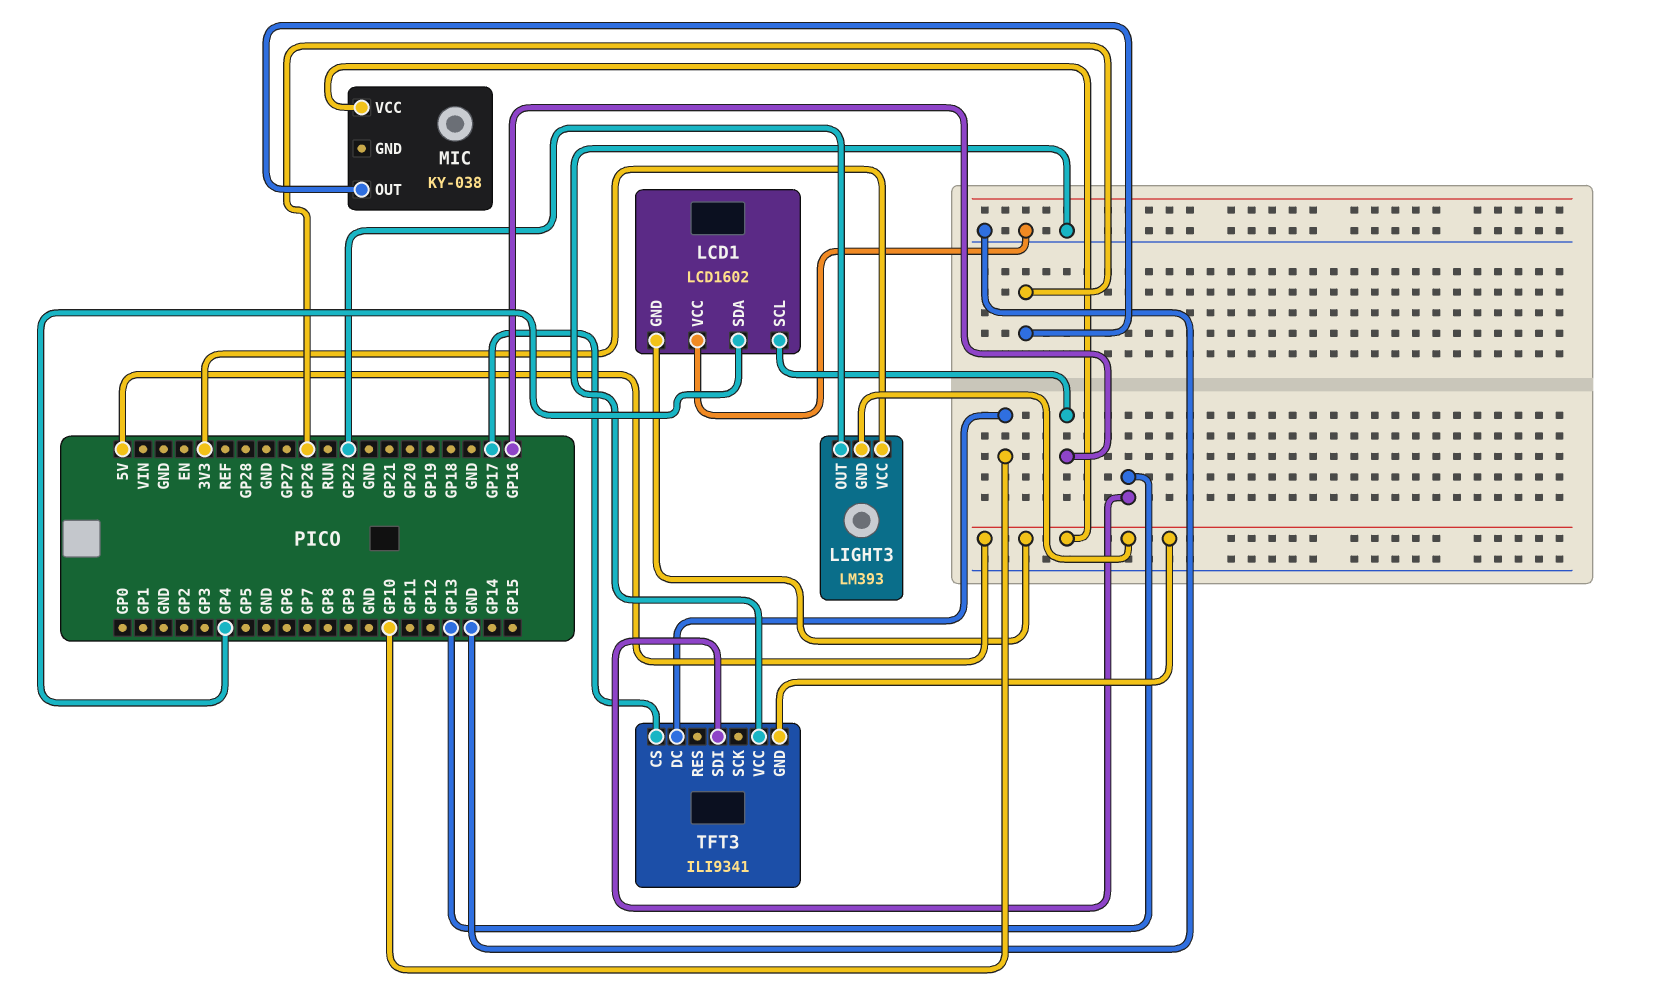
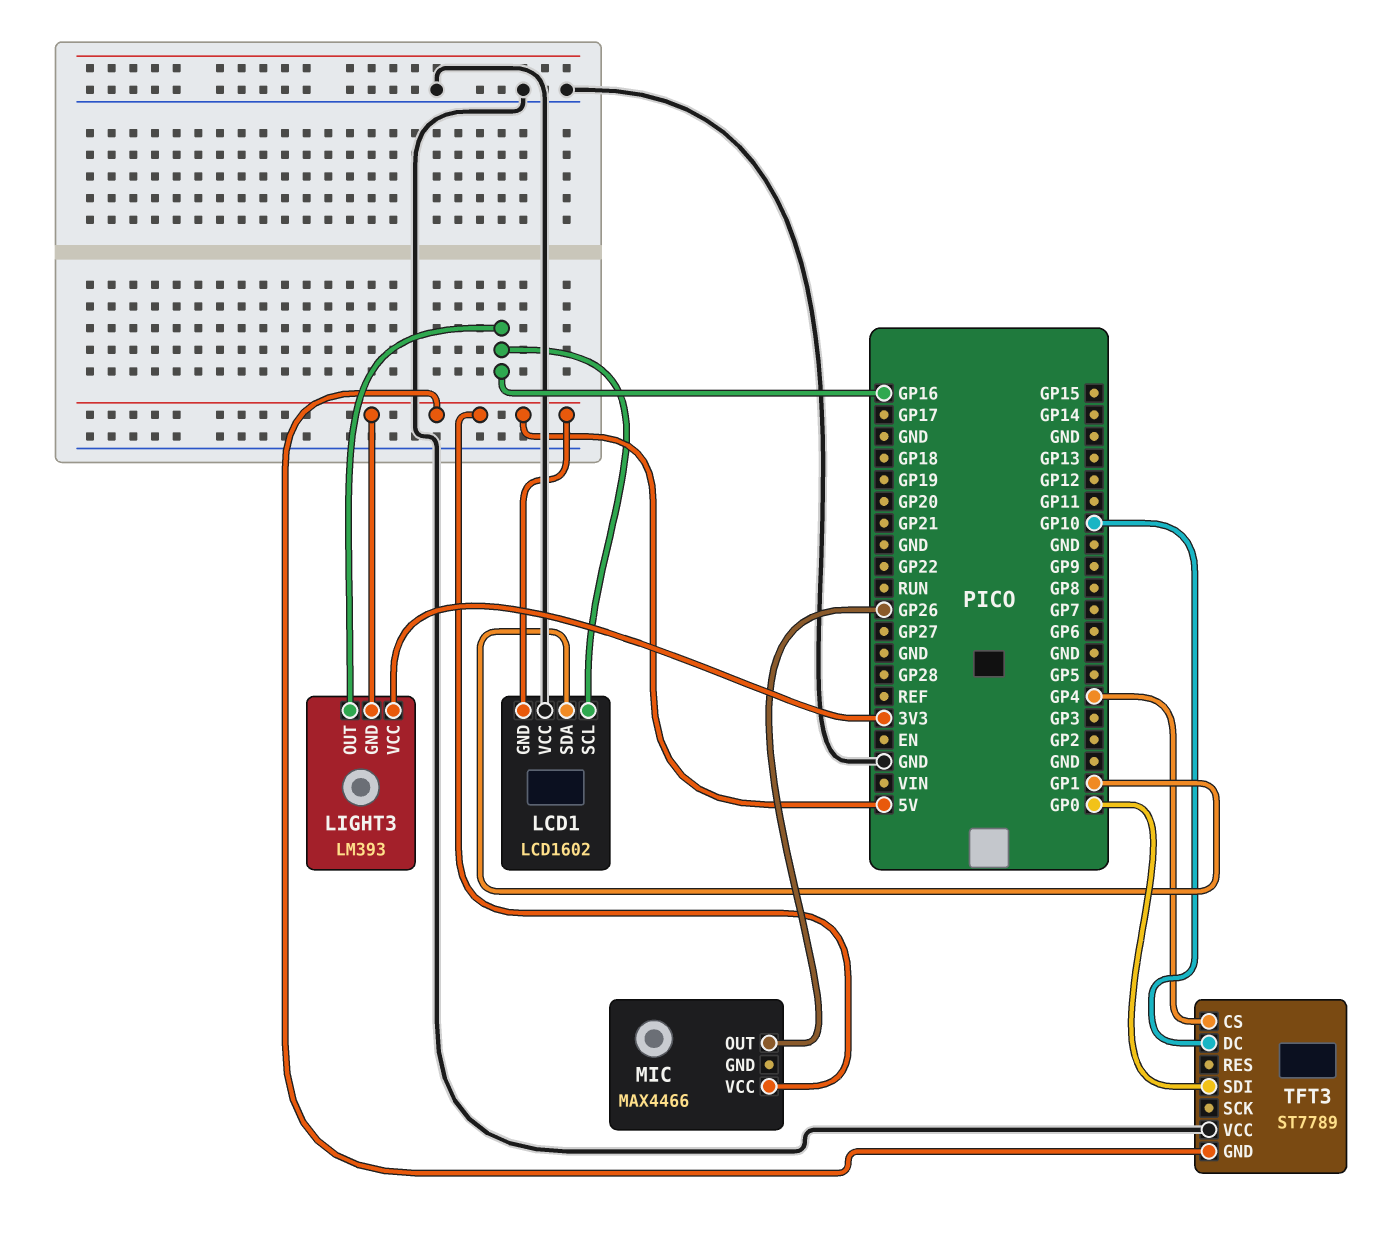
LCD1 pin SDA: GP4 -> GP1
LIGHT3 pin OUT: GP22 -> GP16
MIC: KY-038 -> MAX4466
TFT3: ILI9341 -> ST7789
TFT3 pin CS: GP17 -> GP4
TFT3 pin SDI: GP13 -> GP0

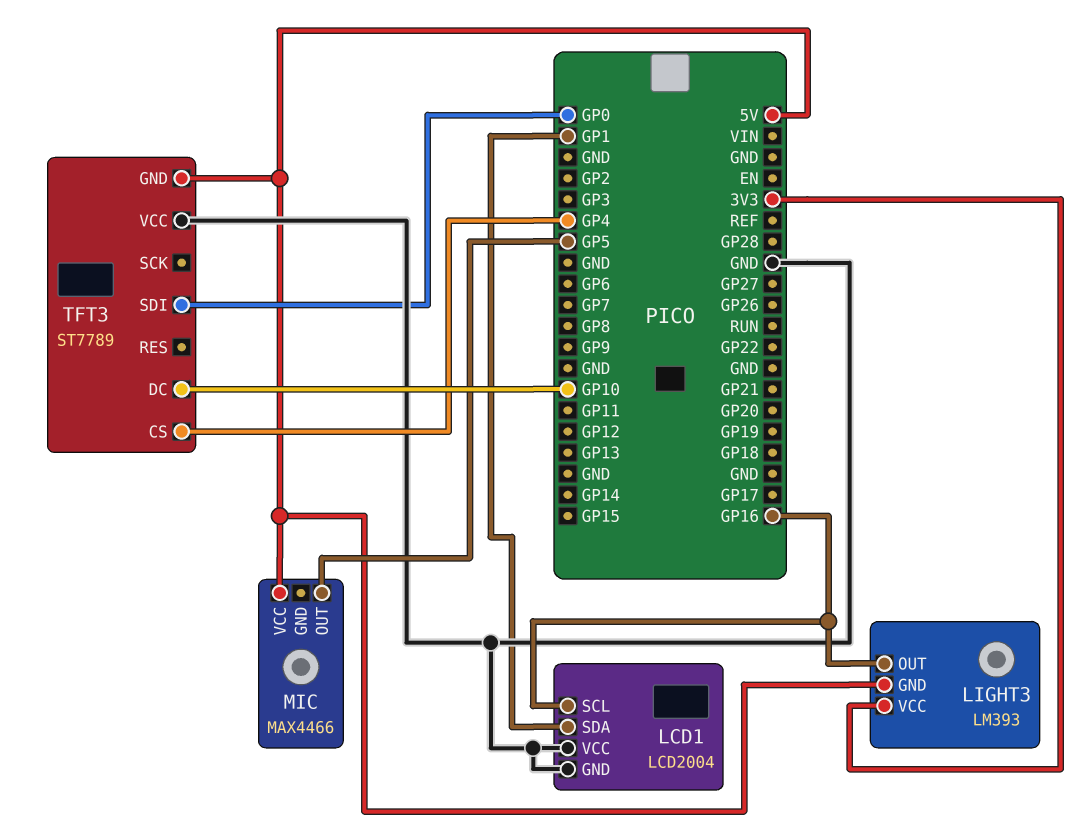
LCD1: LCD1602 -> LCD2004
LCD1 pin GND: 5V -> GND
MIC pin OUT: GP26 -> GP5

